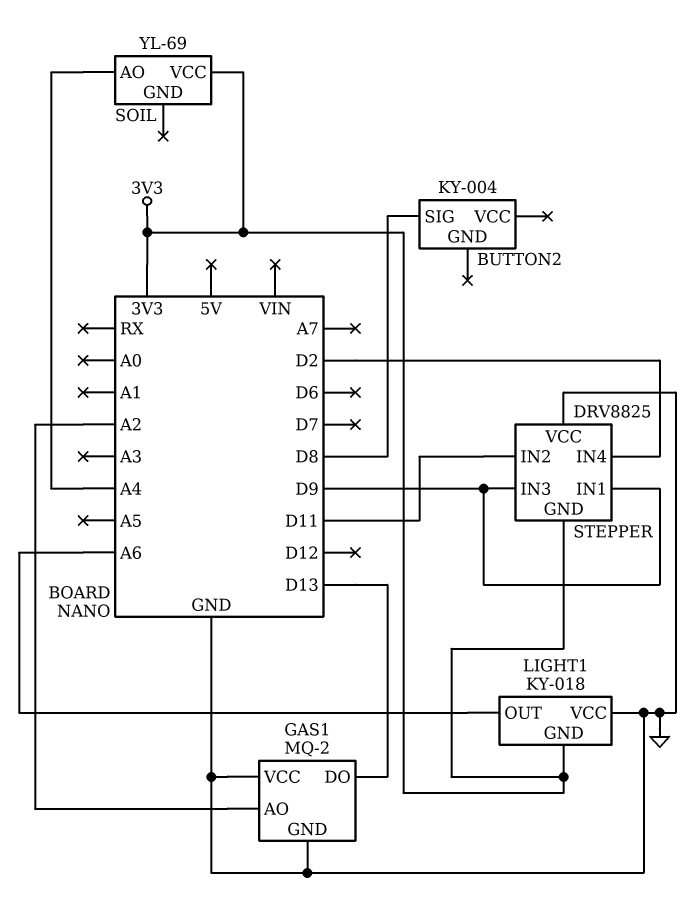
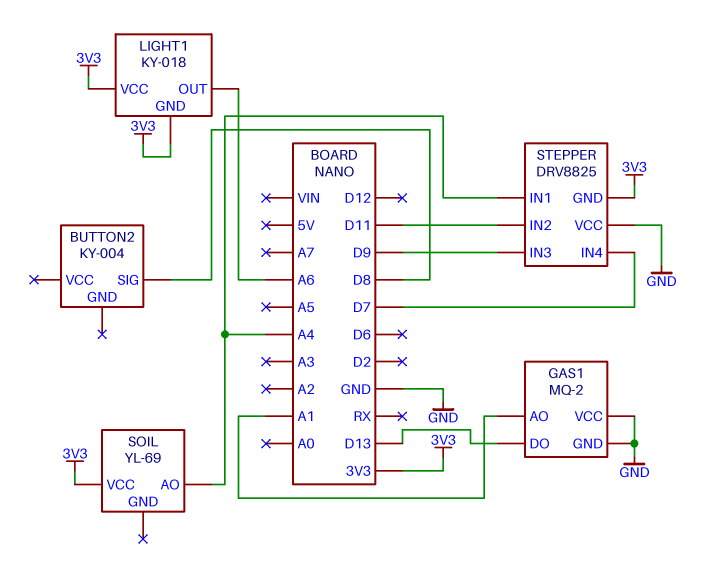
GAS1 pin AO: A2 -> A1
LIGHT1 pin VCC: GND -> 3V3
STEPPER pin IN1: D9 -> A4
STEPPER pin IN4: D2 -> D7

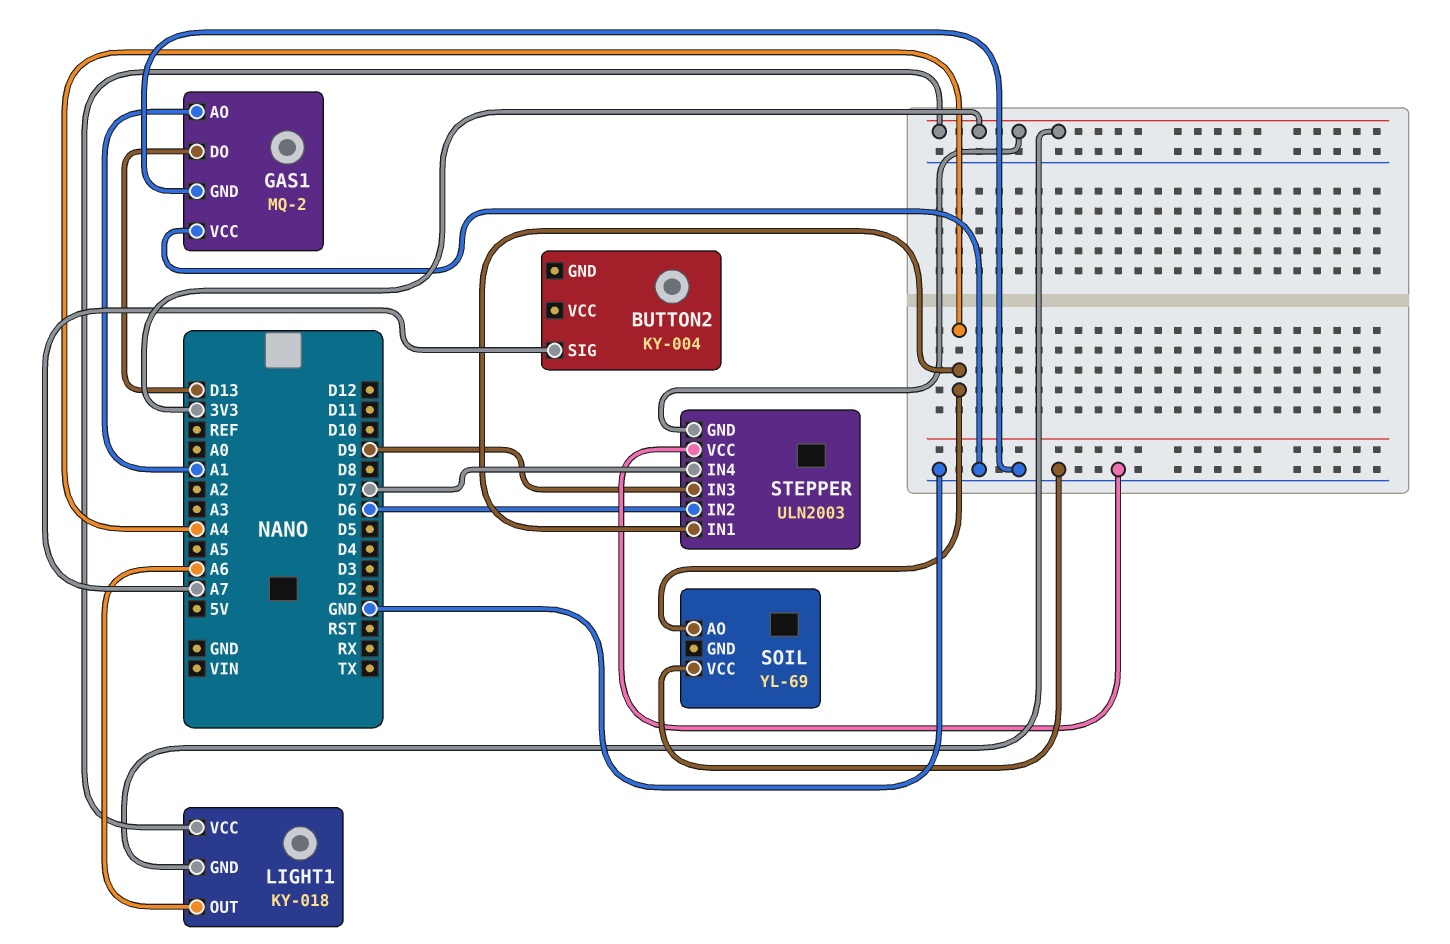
BUTTON2 pin SIG: D8 -> A7
SOIL pin VCC: 3V3 -> GND
STEPPER: DRV8825 -> ULN2003
STEPPER pin IN2: D11 -> D6

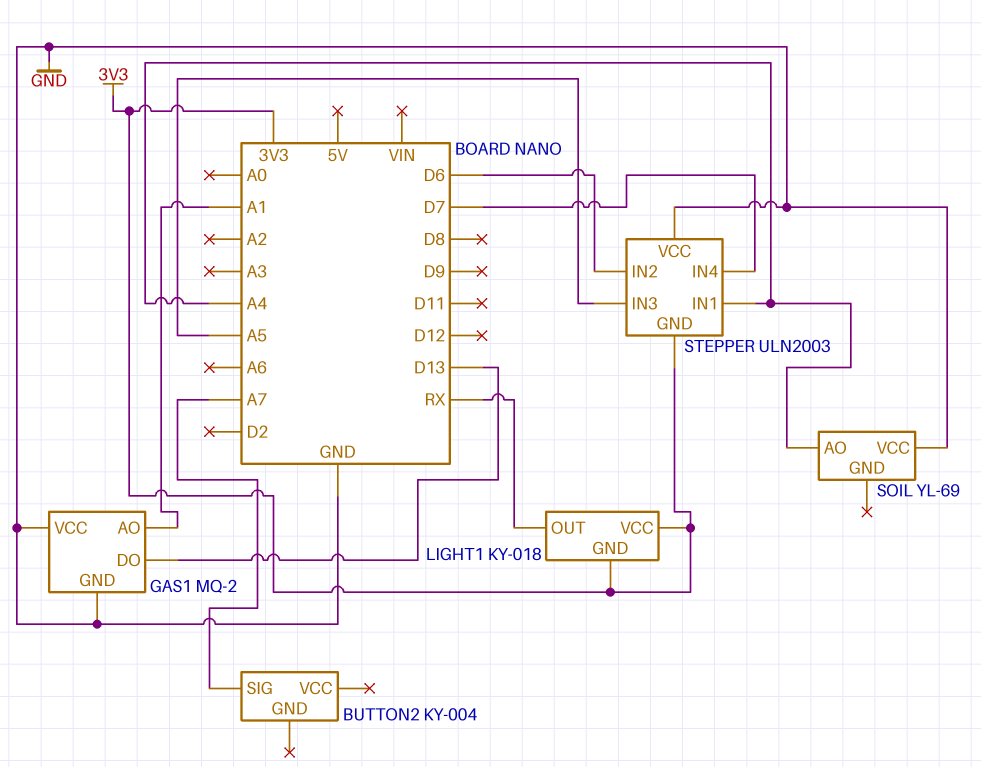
LIGHT1 pin OUT: A6 -> RX
STEPPER pin IN3: D9 -> A5

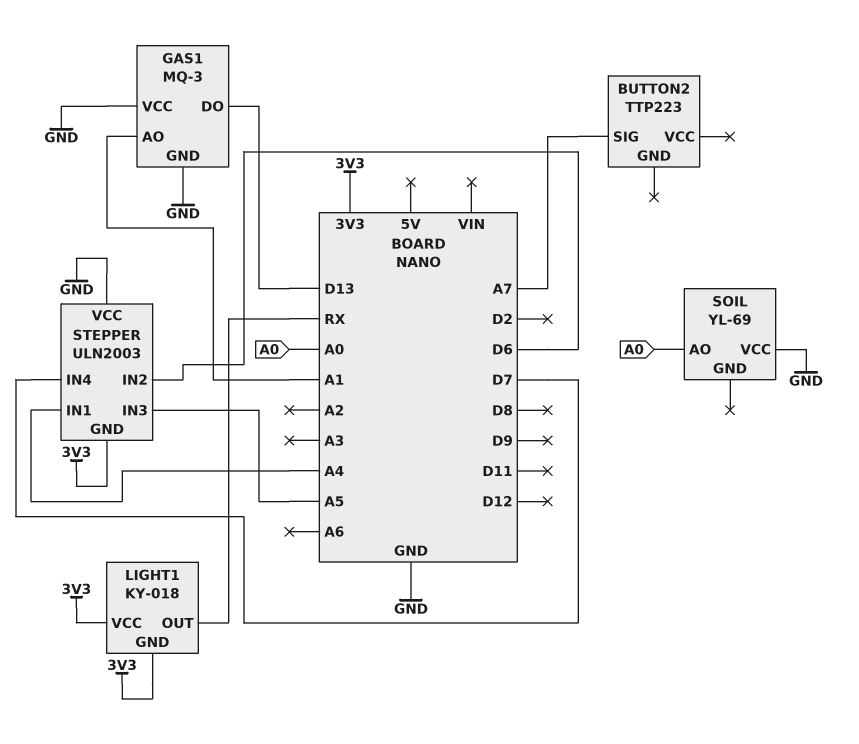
BUTTON2: KY-004 -> TTP223
GAS1: MQ-2 -> MQ-3
SOIL pin AO: A4 -> A0

